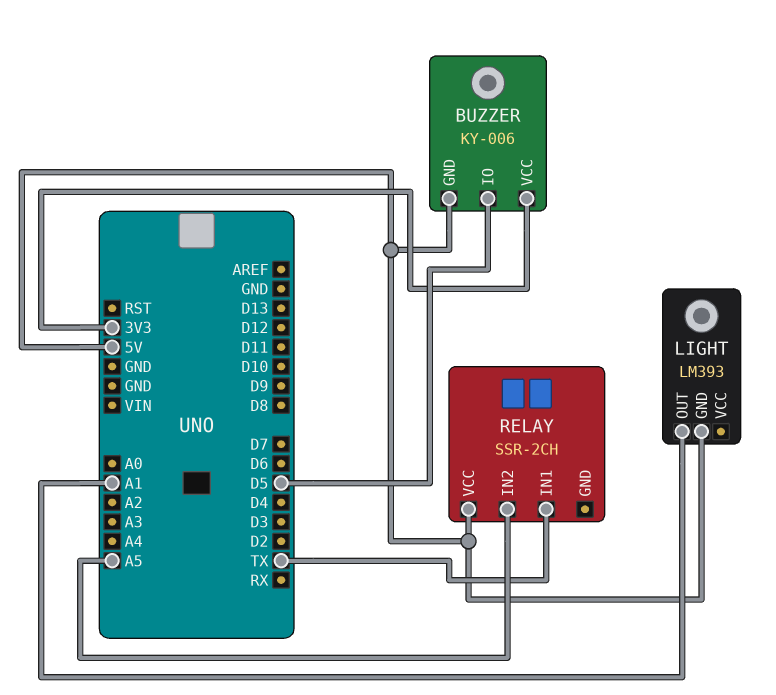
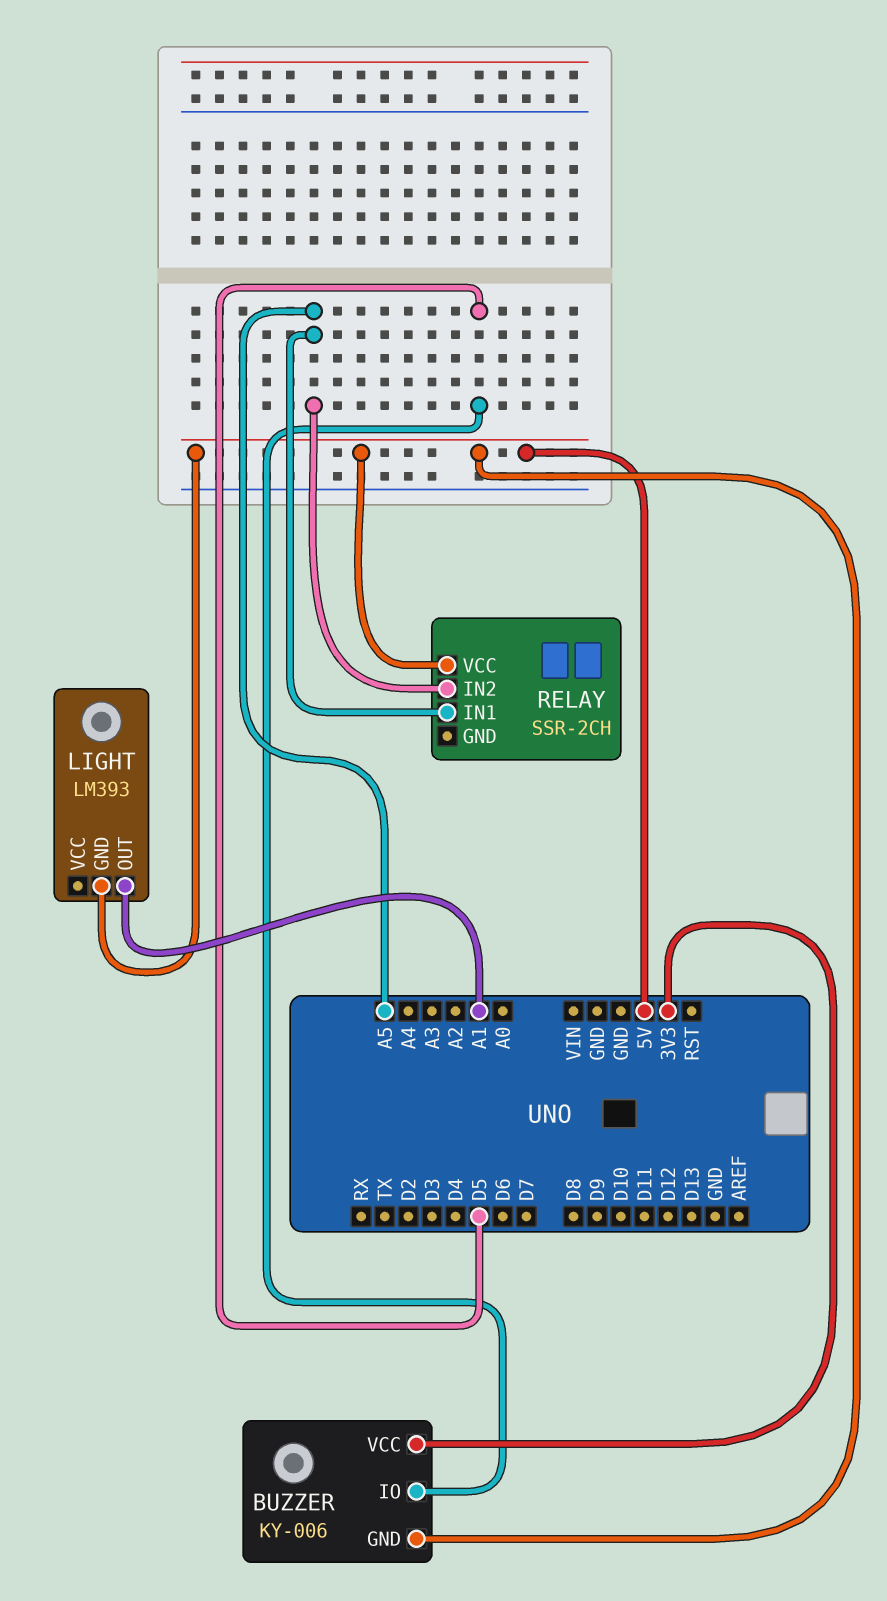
RELAY pin IN1: TX -> A5

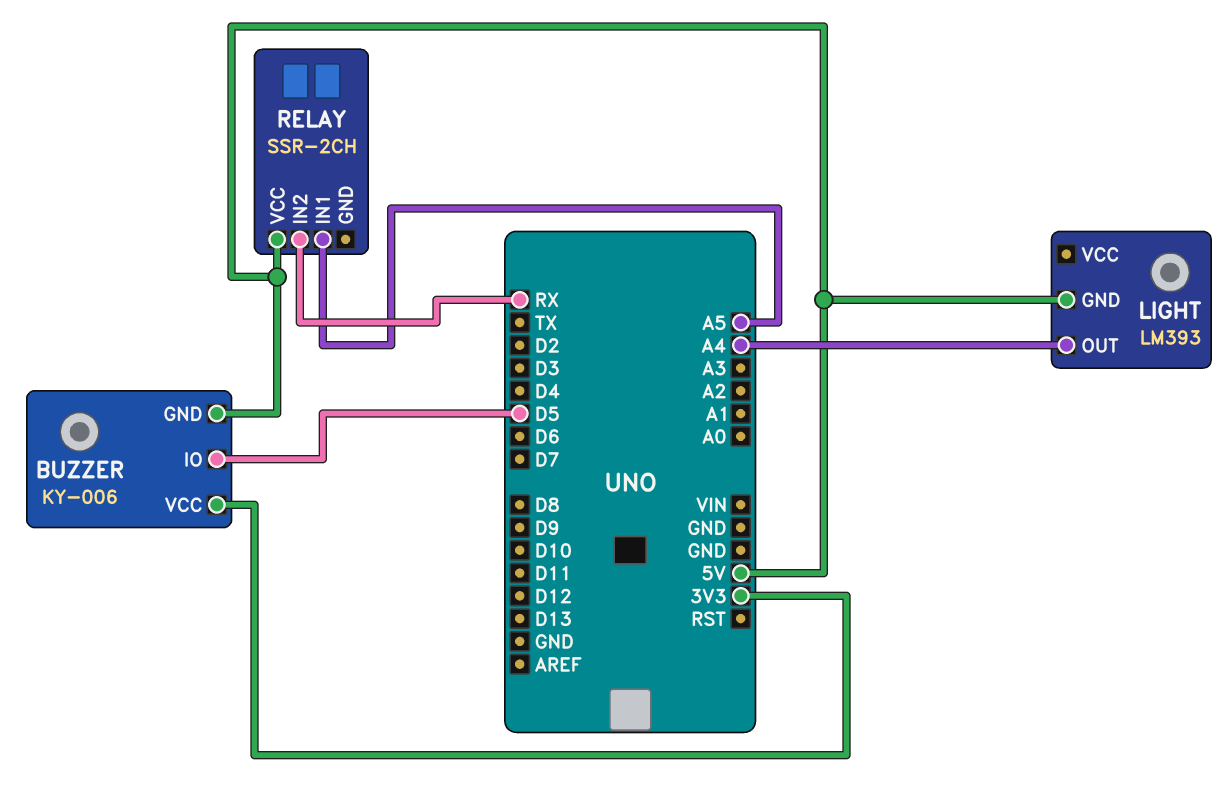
LIGHT pin OUT: A1 -> A4
RELAY pin IN2: A5 -> RX

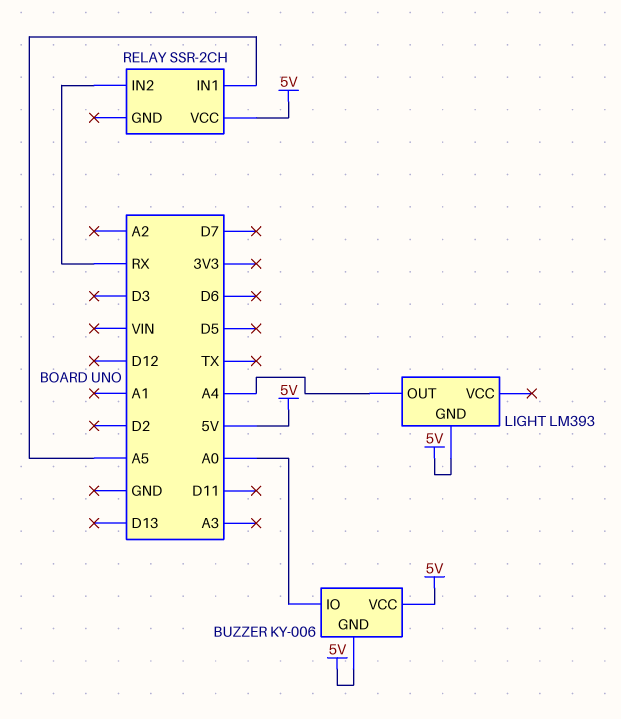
BUZZER pin IO: D5 -> A0
BUZZER pin VCC: 3V3 -> 5V

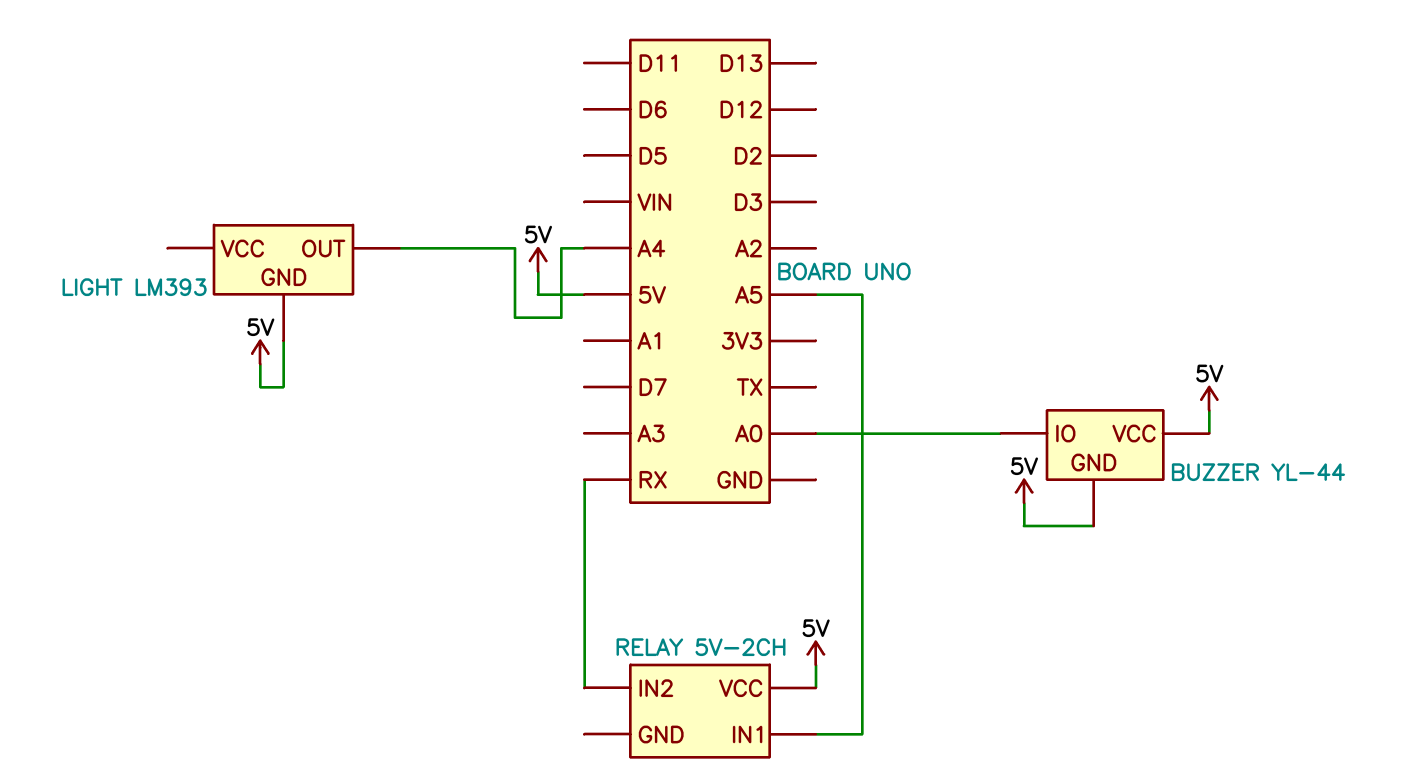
BUZZER: KY-006 -> YL-44
RELAY: SSR-2CH -> 5V-2CH

